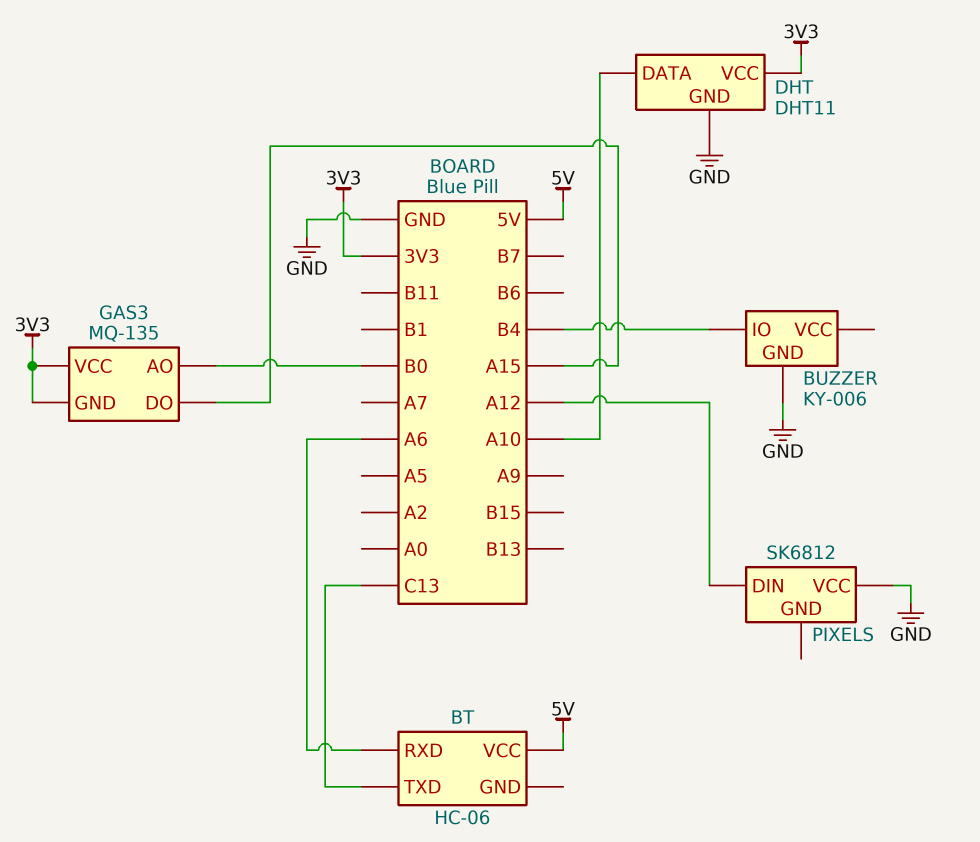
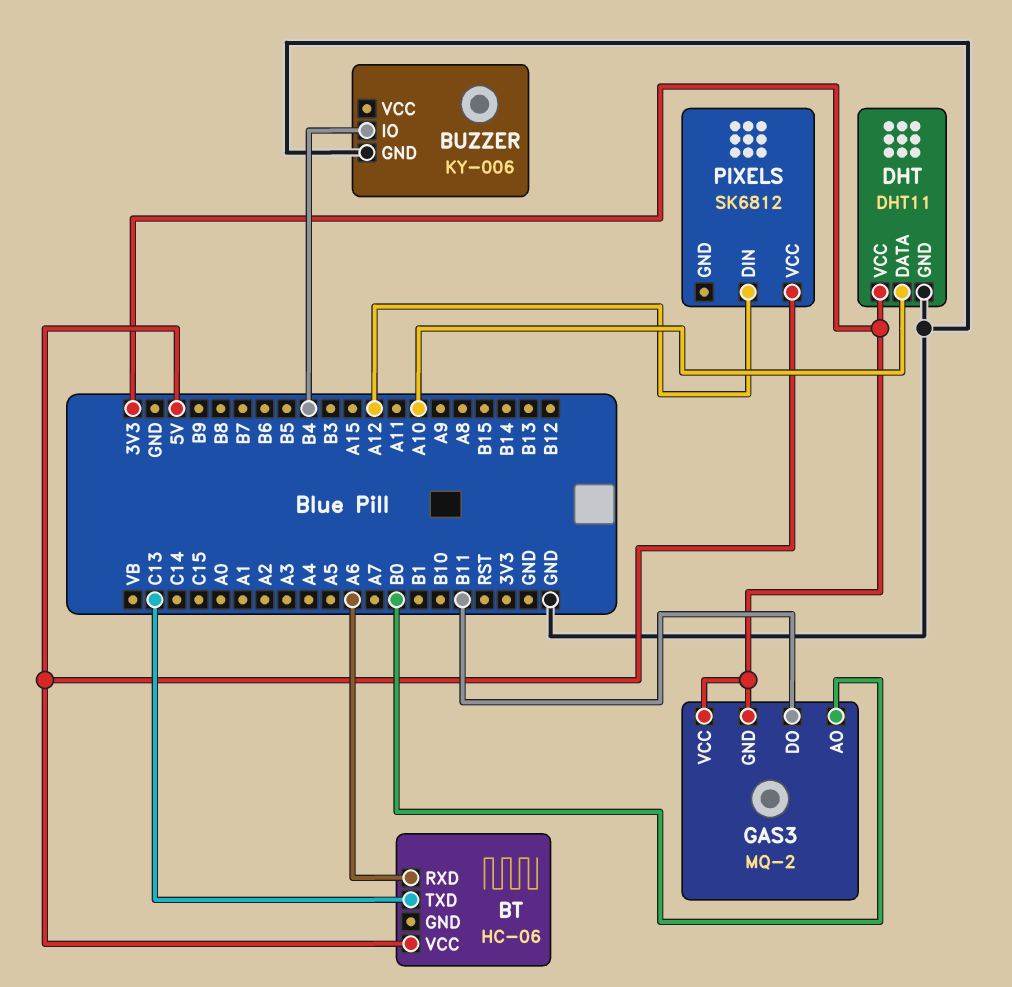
GAS3: MQ-135 -> MQ-2
GAS3 pin DO: A15 -> B11
PIXELS pin VCC: GND -> 5V

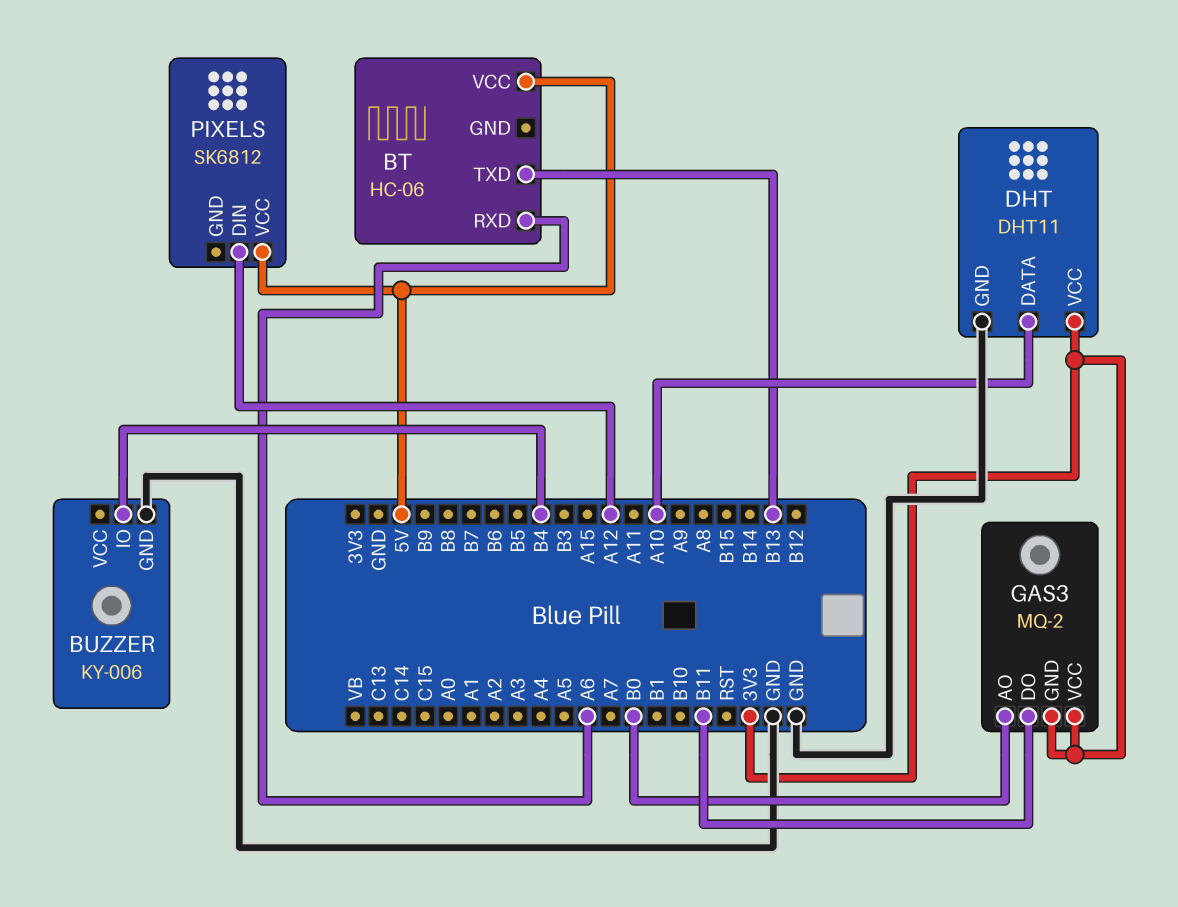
BT pin TXD: C13 -> B13

